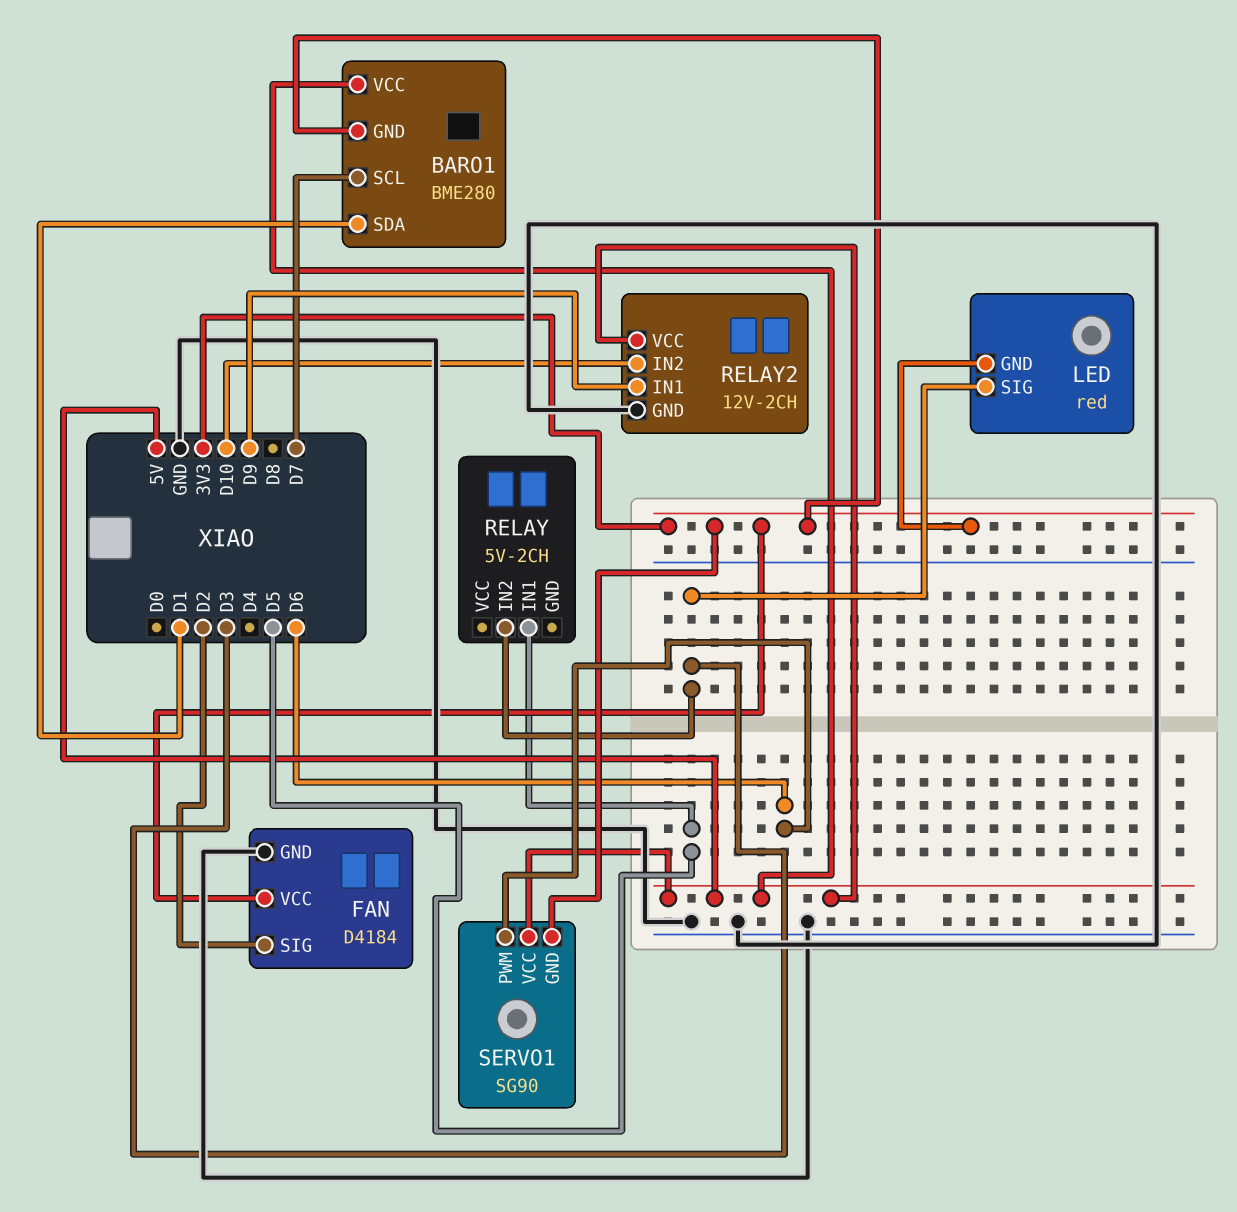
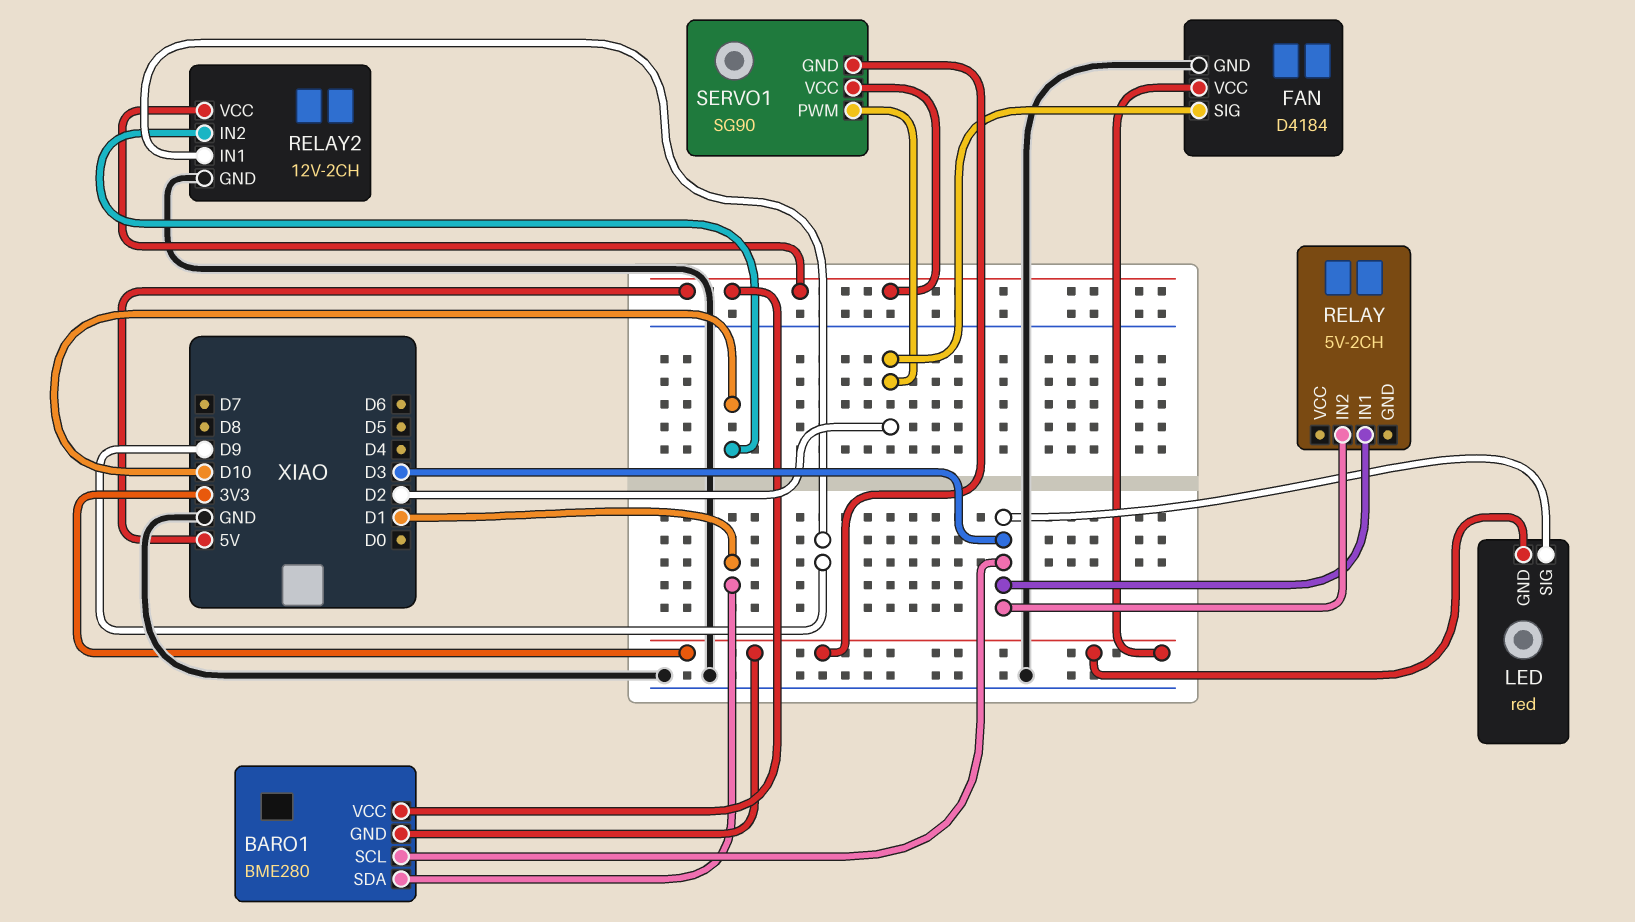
BARO1 pin SCL: D7 -> D3
RELAY pin IN1: D5 -> D3
SERVO1 pin PWM: D6 -> D2

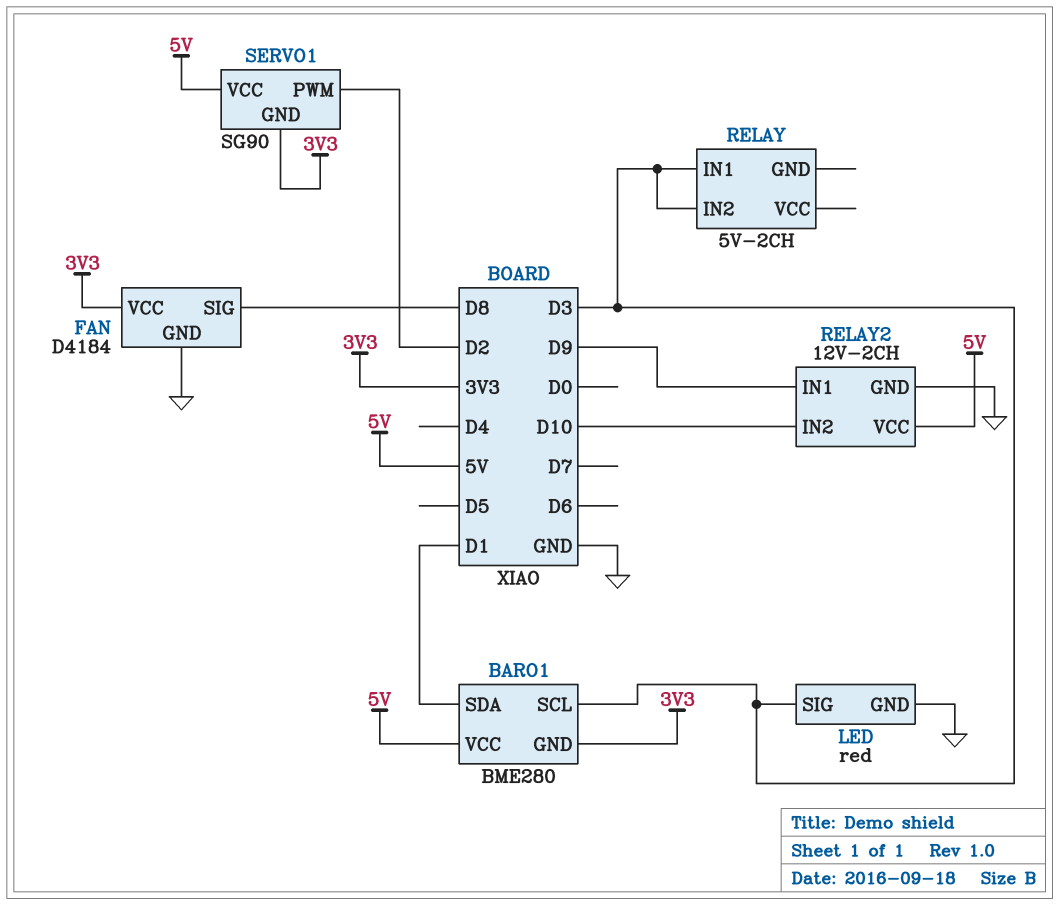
FAN pin SIG: D2 -> D8
LED pin GND: 3V3 -> GND

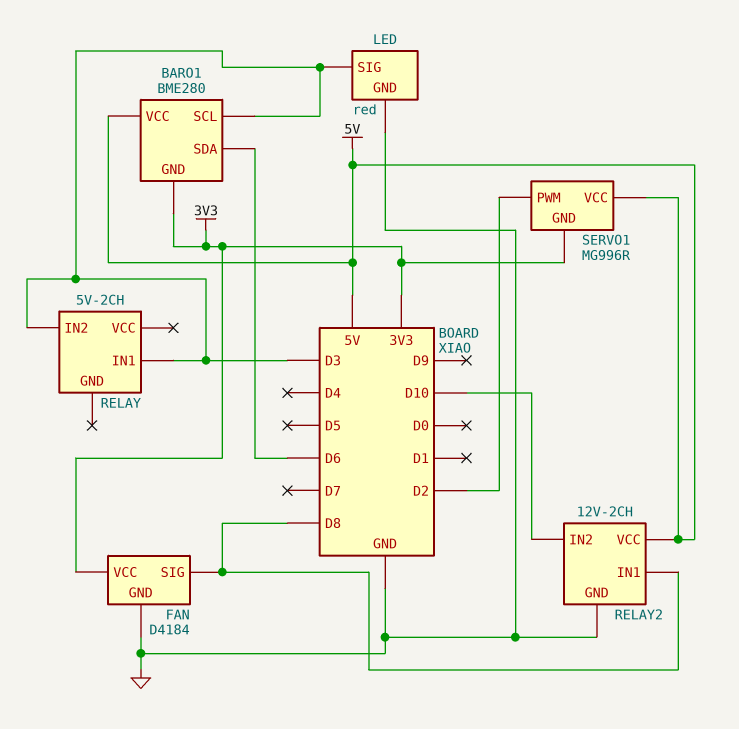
BARO1 pin SDA: D1 -> D6
RELAY2 pin IN1: D9 -> D8
SERVO1: SG90 -> MG996R

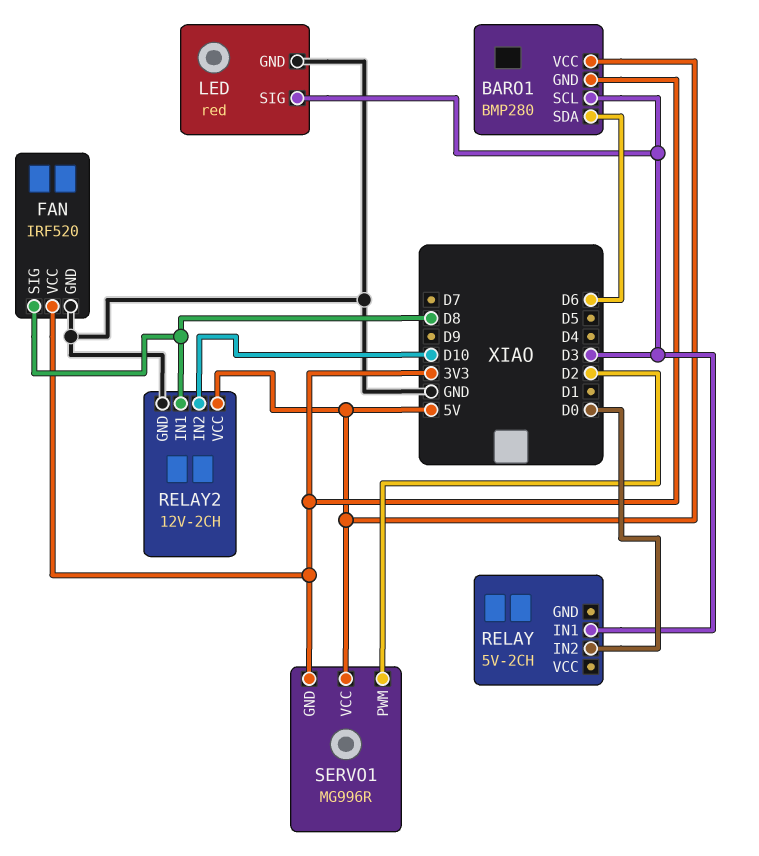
BARO1: BME280 -> BMP280
FAN: D4184 -> IRF520
RELAY pin IN2: D3 -> D0

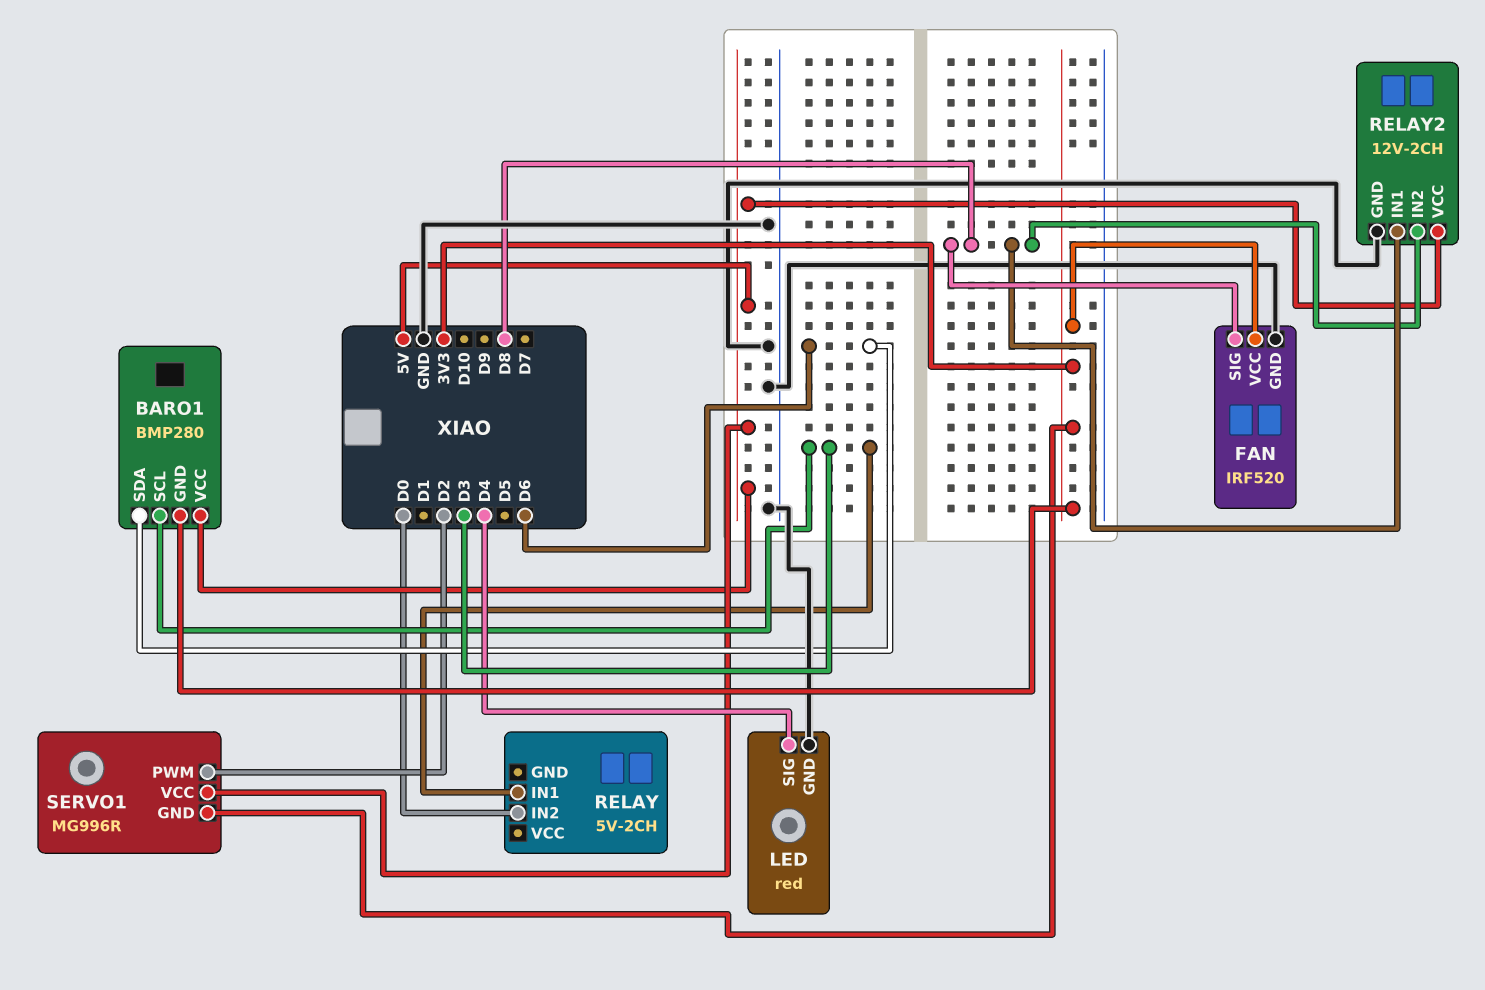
LED pin SIG: D3 -> D4
RELAY2 pin IN2: D10 -> D8

